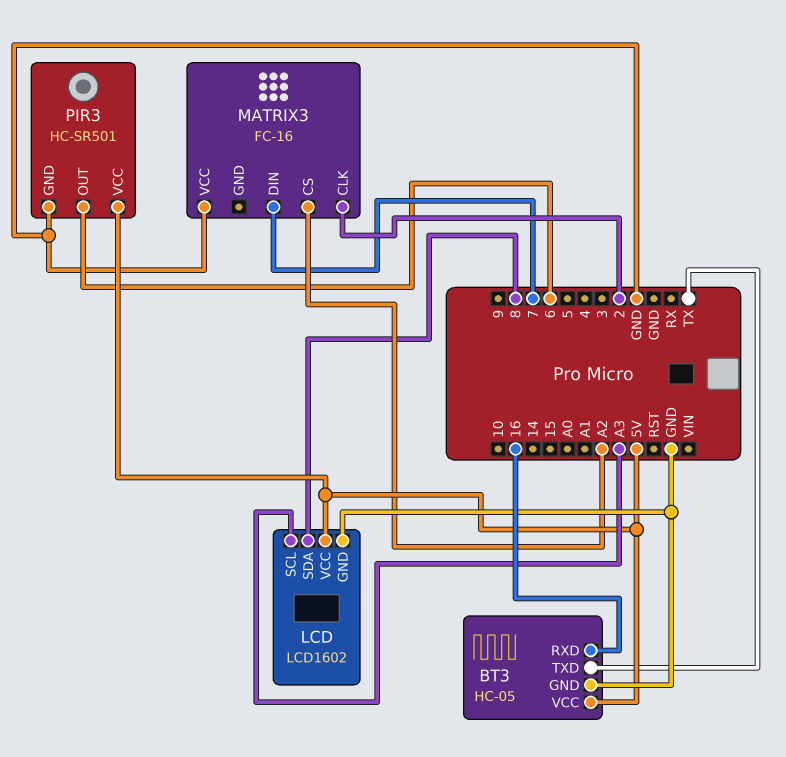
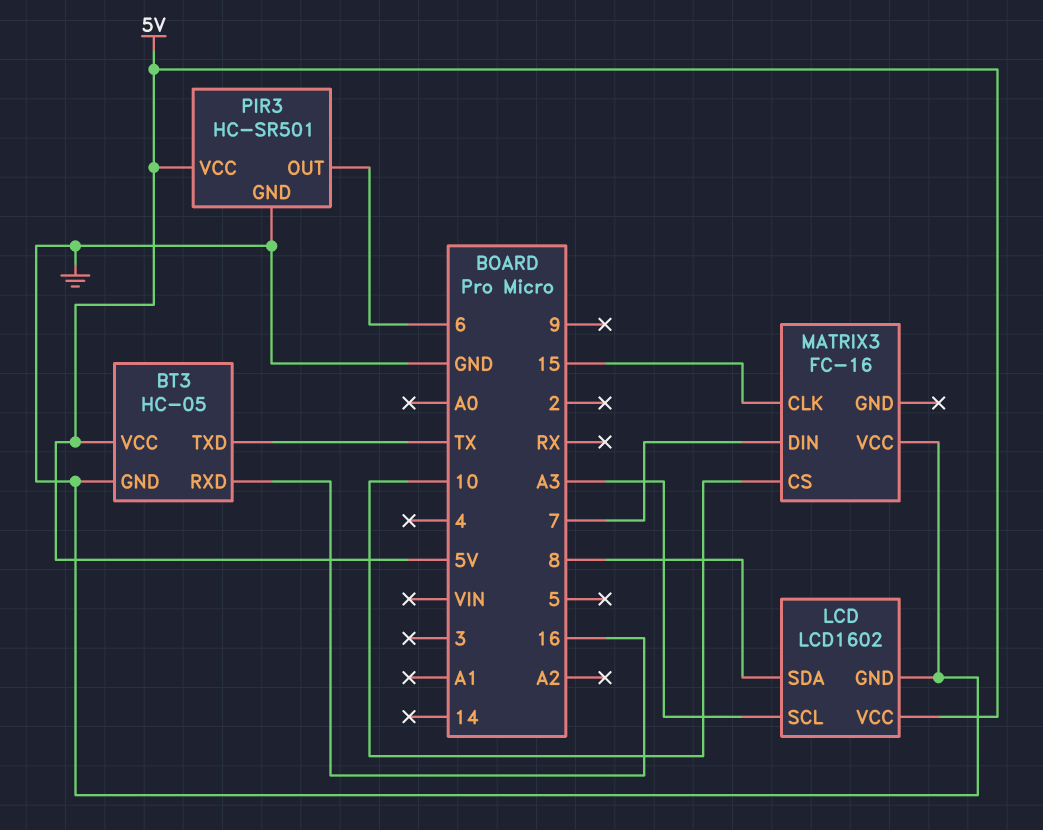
MATRIX3 pin CLK: 2 -> 15
MATRIX3 pin CS: A2 -> 10

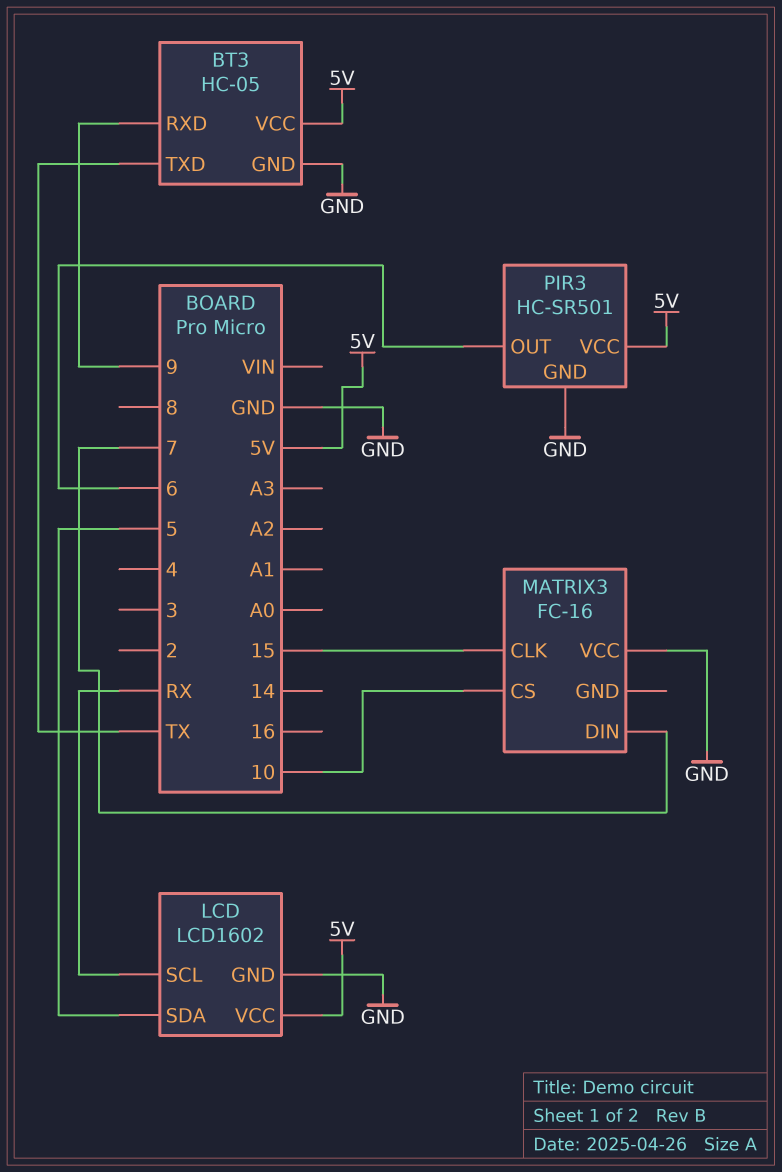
BT3 pin RXD: 16 -> 9
LCD pin SCL: A3 -> RX
LCD pin SDA: 8 -> 5

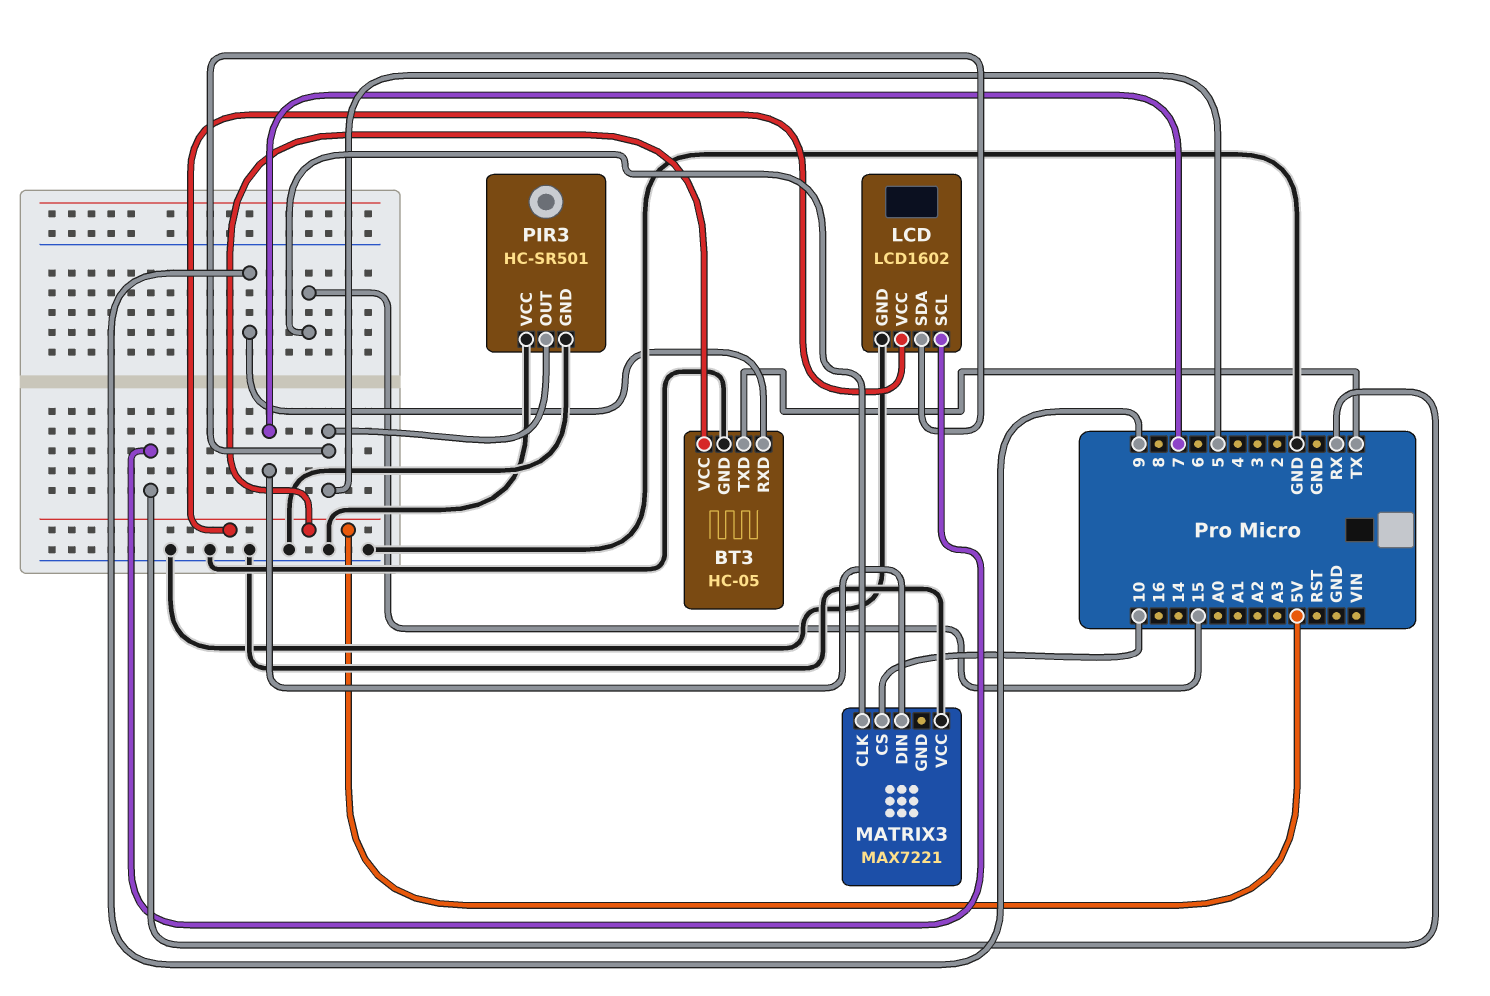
MATRIX3: FC-16 -> MAX7221
PIR3 pin OUT: 6 -> 5
PIR3 pin VCC: 5V -> GND

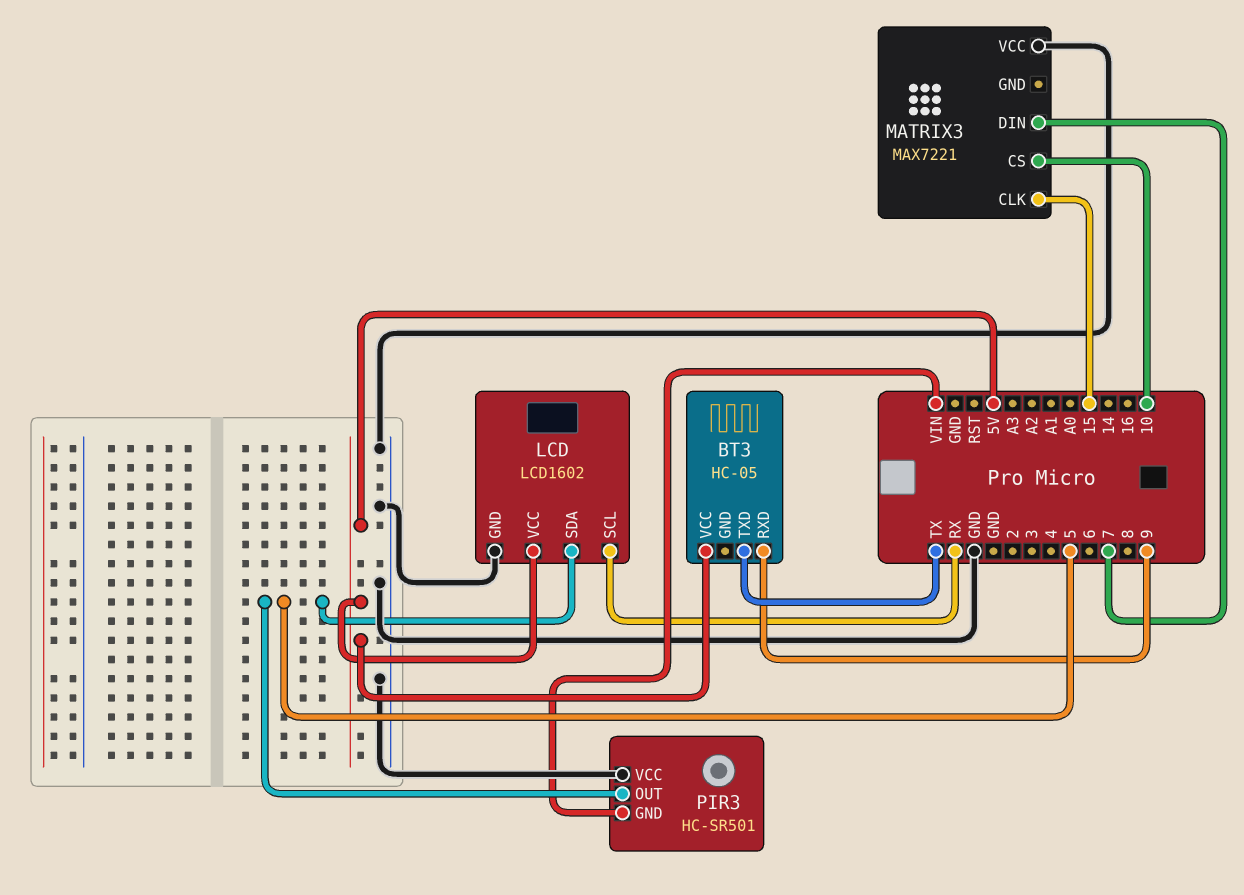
BT3 pin GND: GND -> none
PIR3 pin GND: GND -> VIN

